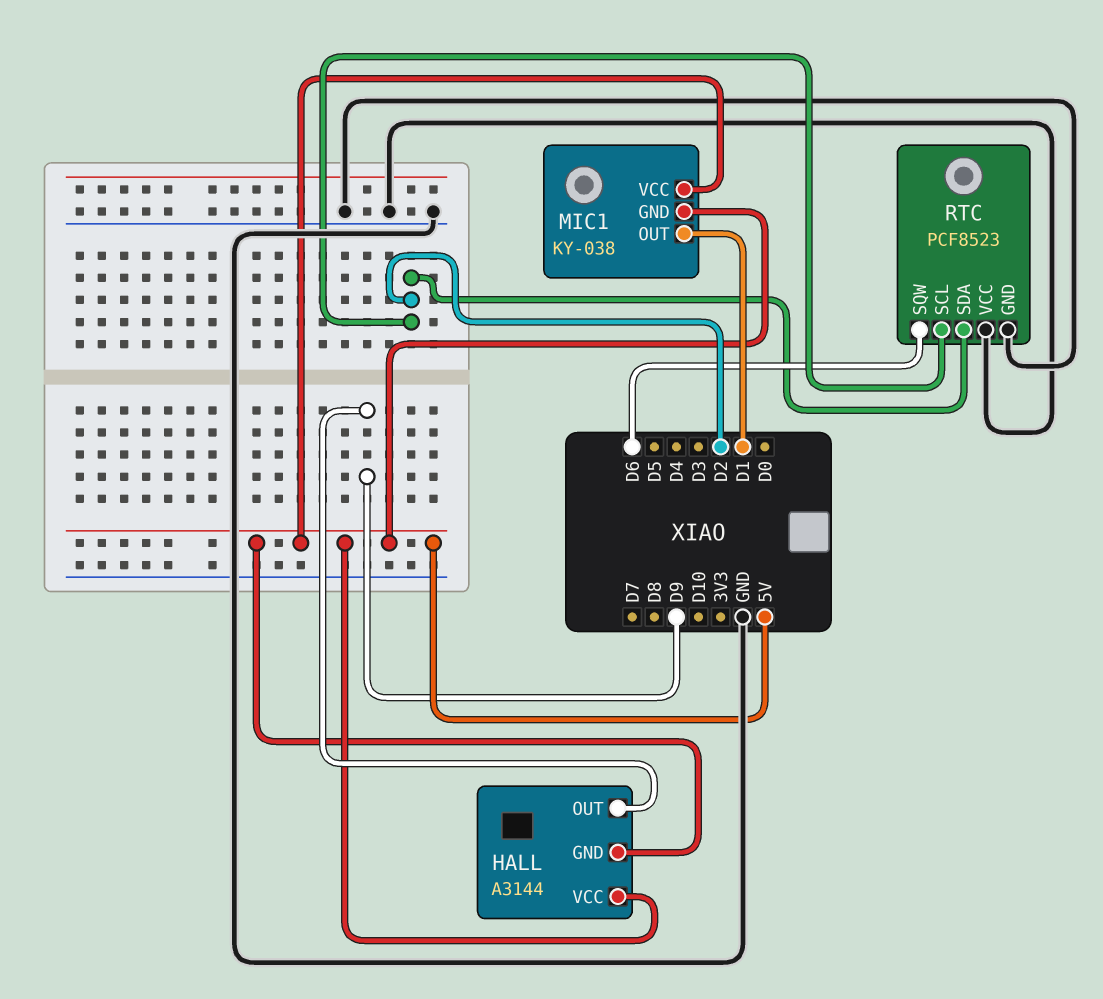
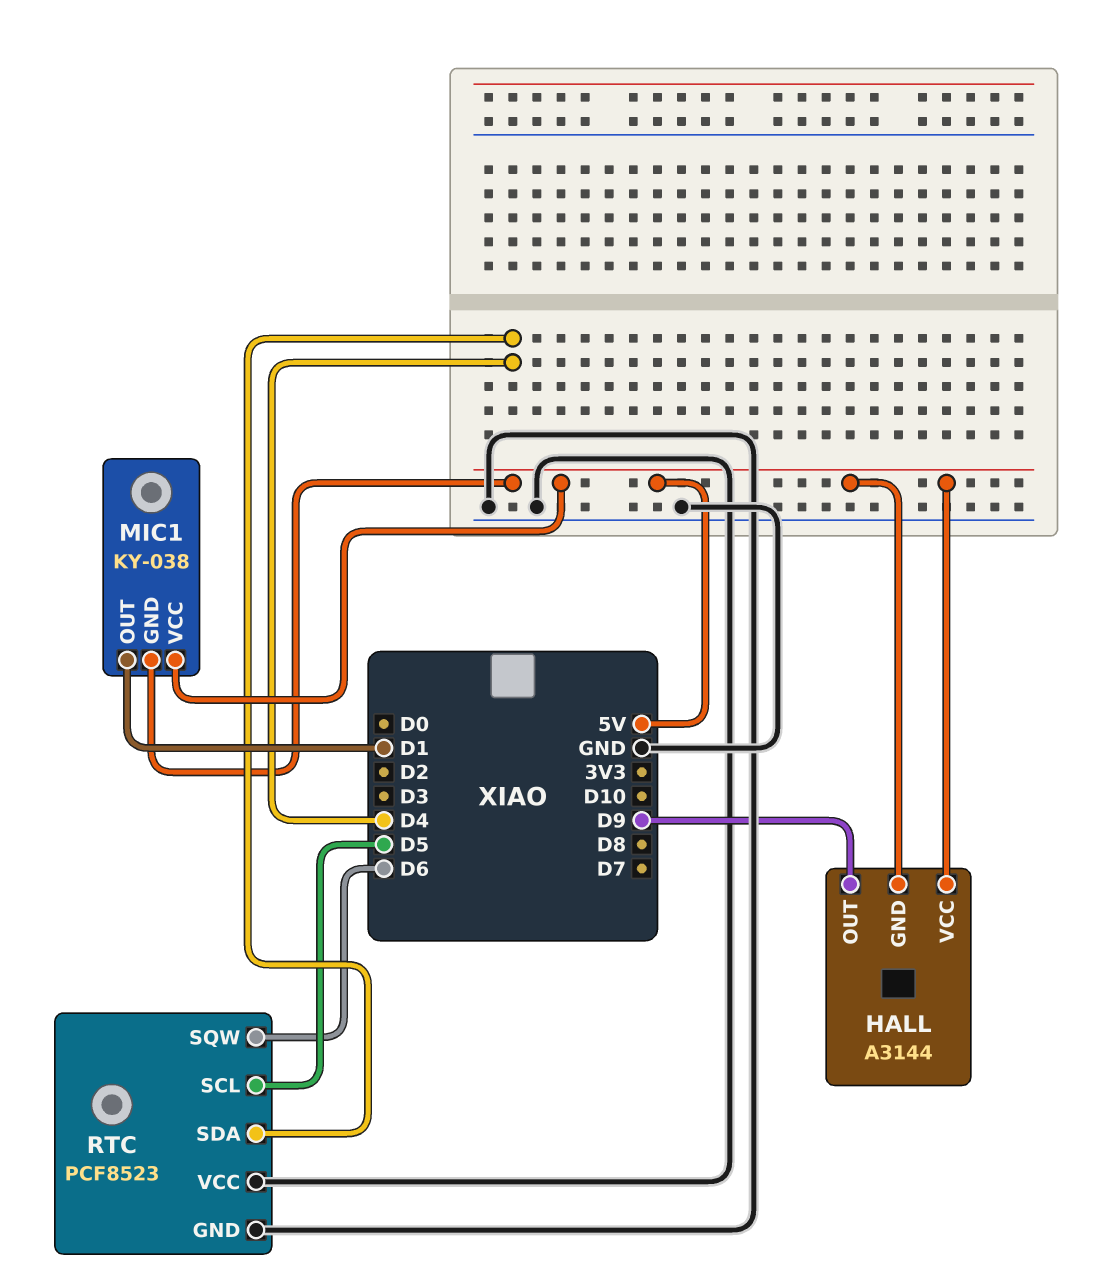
RTC pin SCL: D2 -> D5
RTC pin SDA: D2 -> D4

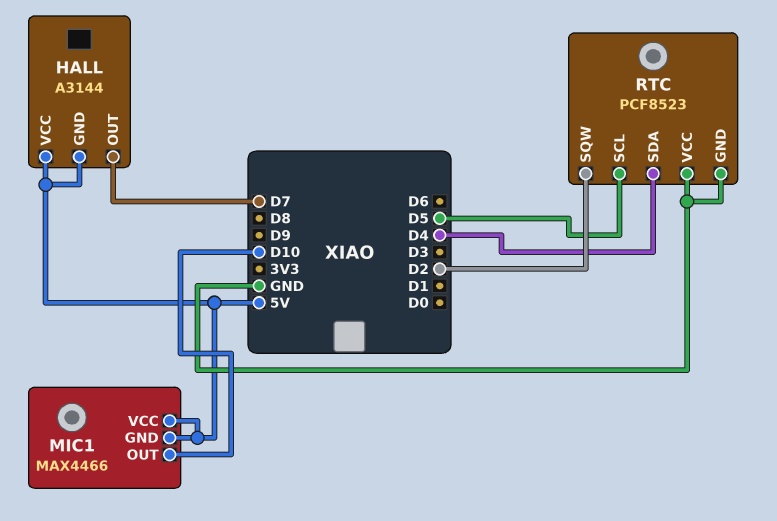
HALL pin OUT: D9 -> D7
MIC1: KY-038 -> MAX4466
MIC1 pin OUT: D1 -> D10
RTC pin SQW: D6 -> D2

